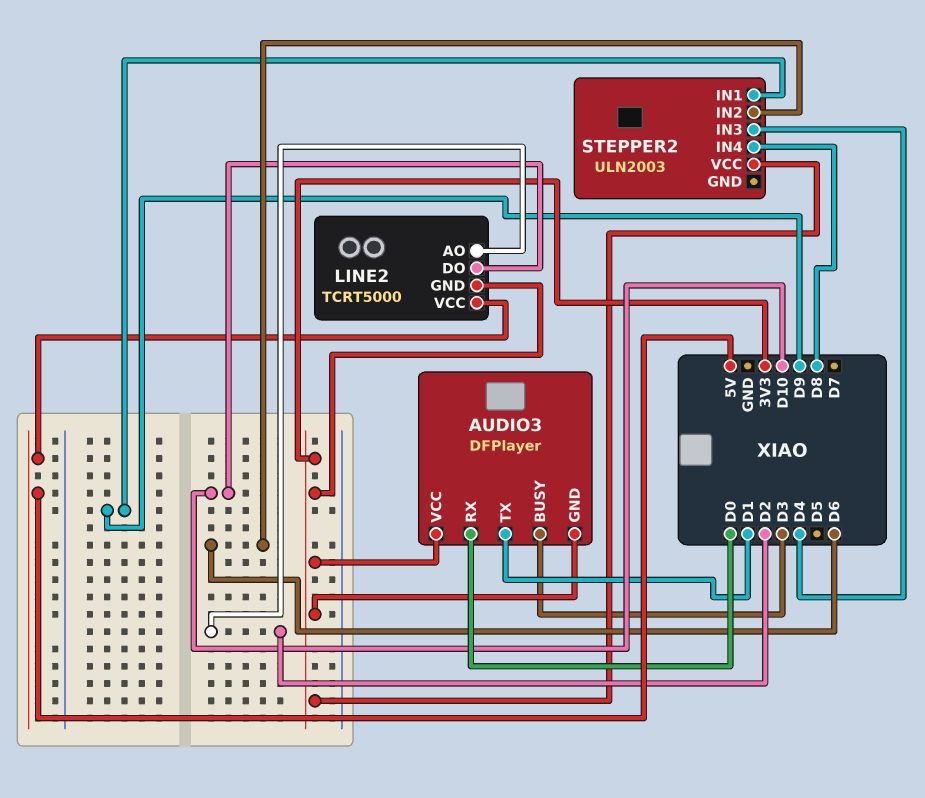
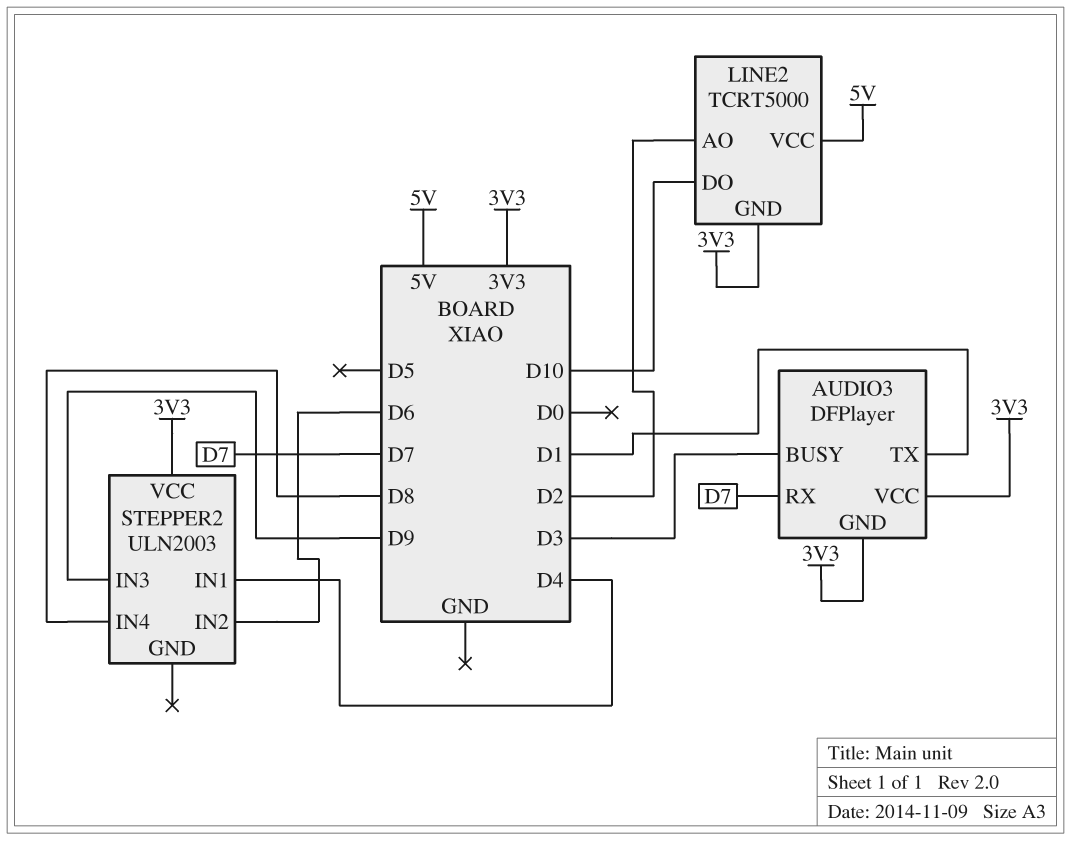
AUDIO3 pin RX: D0 -> D7
STEPPER2 pin IN1: D9 -> D4
STEPPER2 pin IN3: D4 -> D9

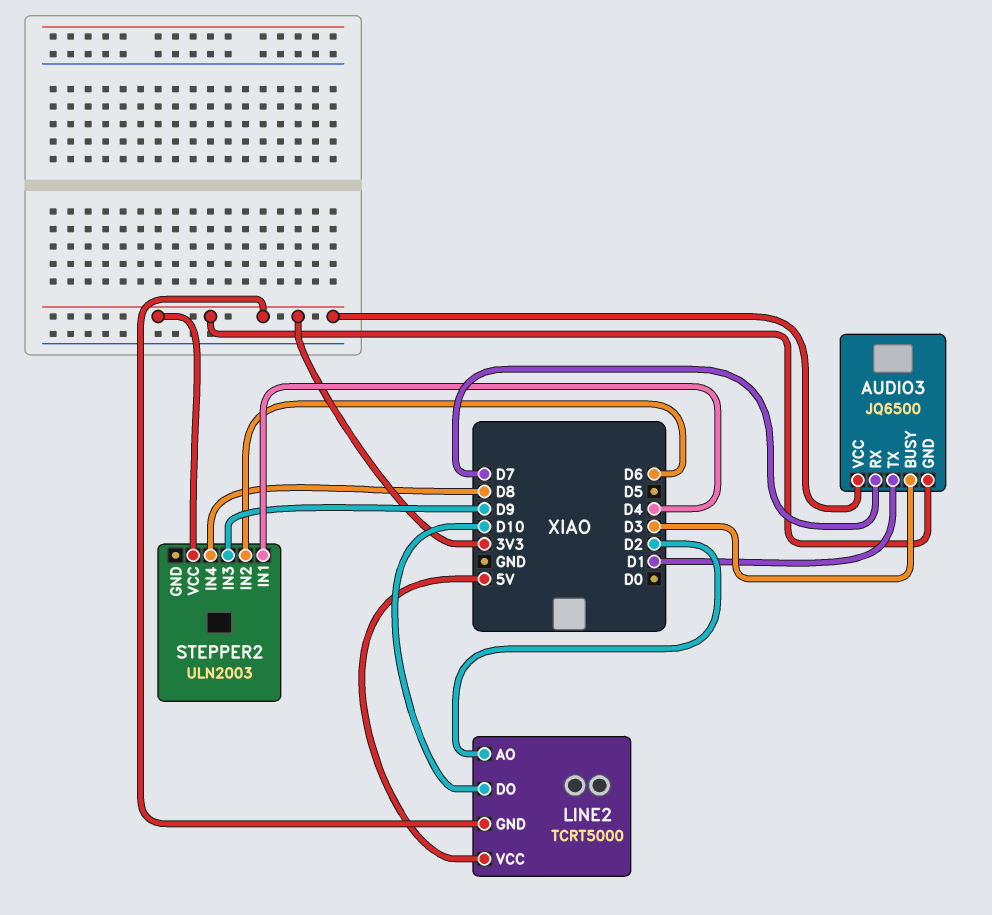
AUDIO3: DFPlayer -> JQ6500

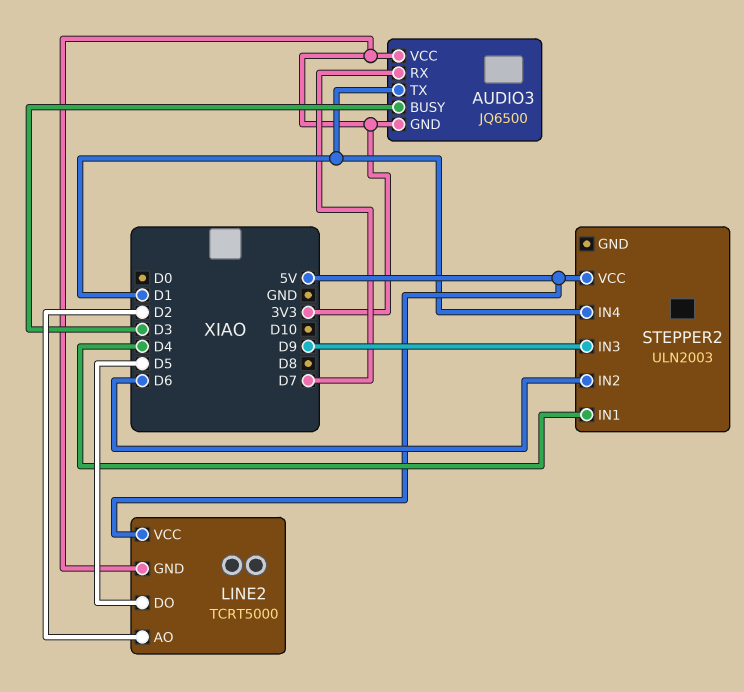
LINE2 pin DO: D10 -> D5
STEPPER2 pin IN4: D8 -> D1
STEPPER2 pin VCC: 3V3 -> 5V

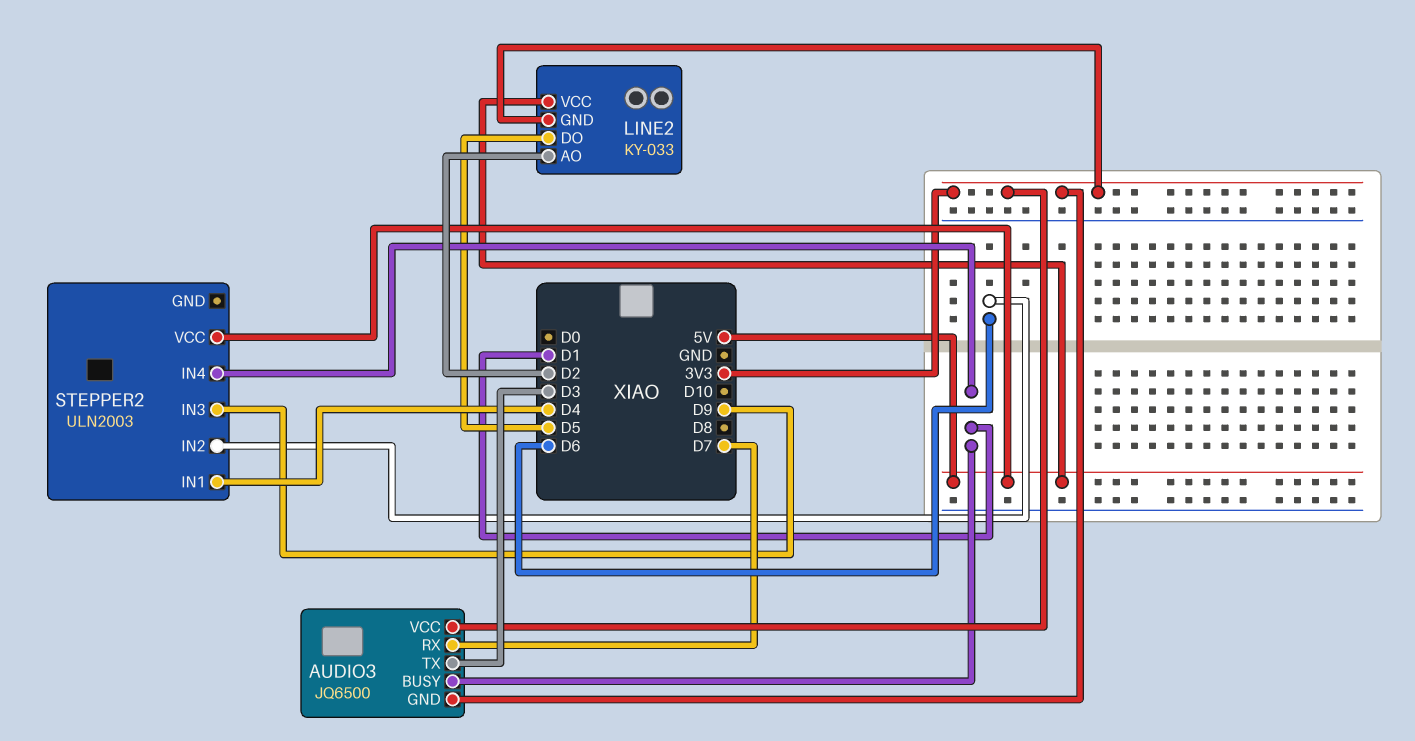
AUDIO3 pin BUSY: D3 -> D1
AUDIO3 pin TX: D1 -> D3
LINE2: TCRT5000 -> KY-033

